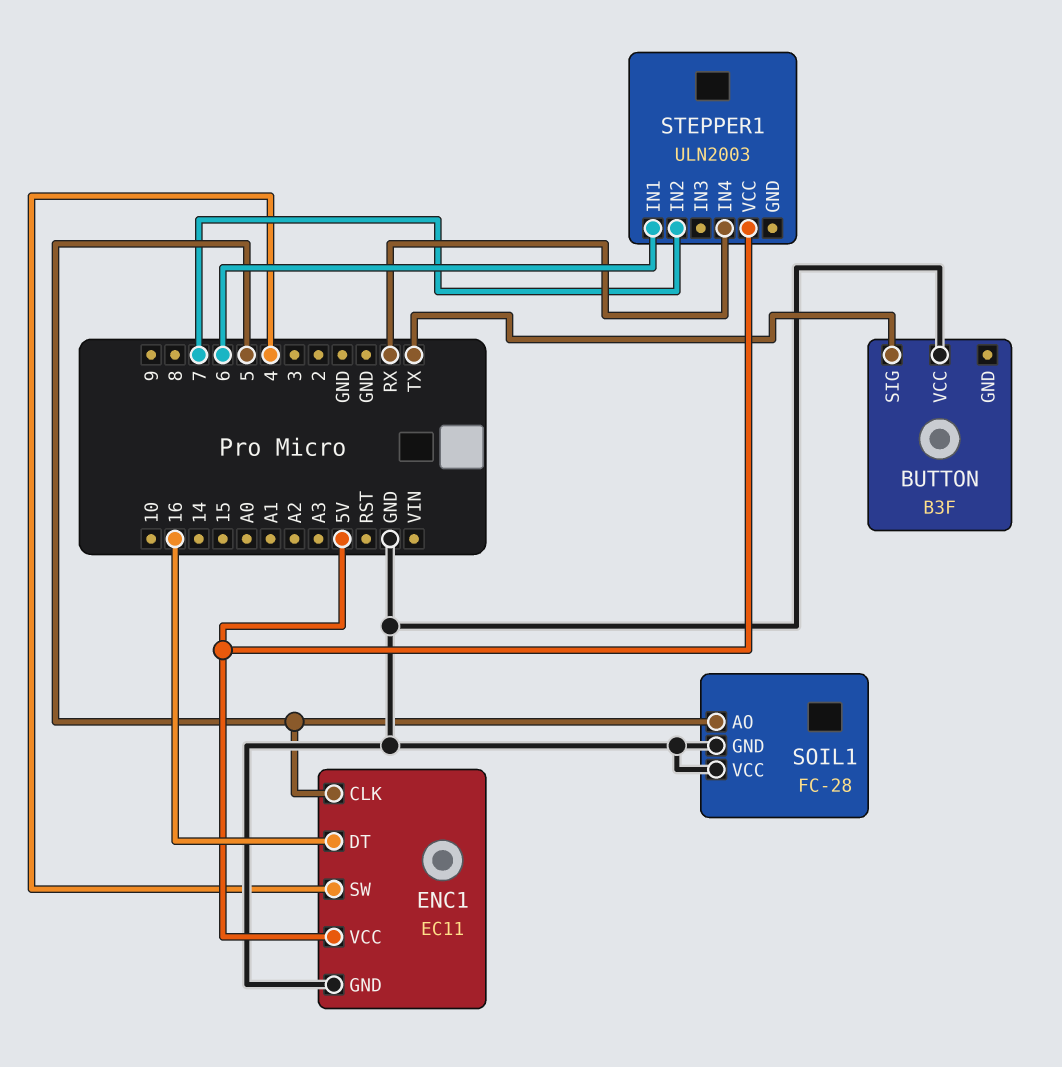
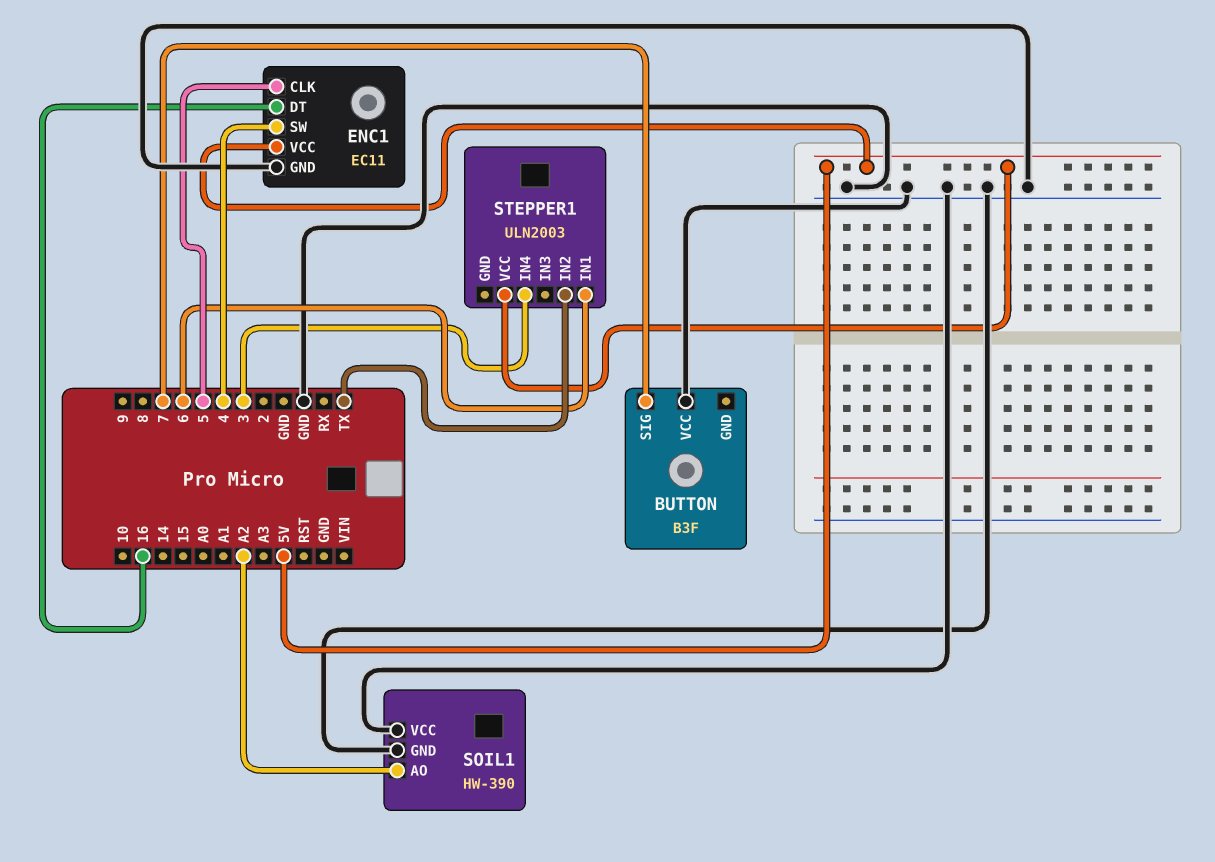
BUTTON pin SIG: TX -> 7
SOIL1: FC-28 -> HW-390
SOIL1 pin AO: 5 -> A2
STEPPER1 pin IN2: 7 -> TX
STEPPER1 pin IN4: RX -> 3

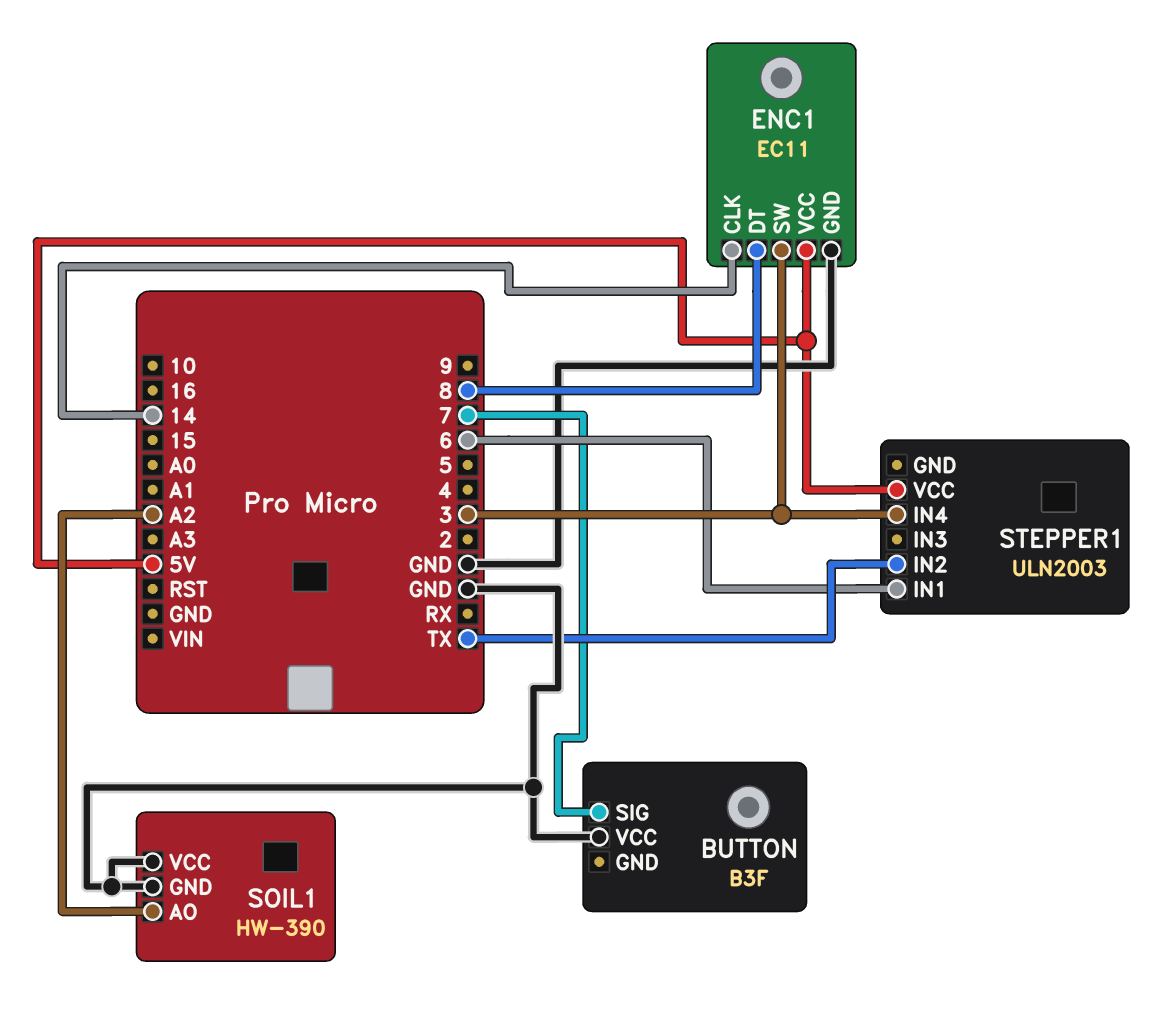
ENC1 pin CLK: 5 -> 14
ENC1 pin DT: 16 -> 8
ENC1 pin SW: 4 -> 3

